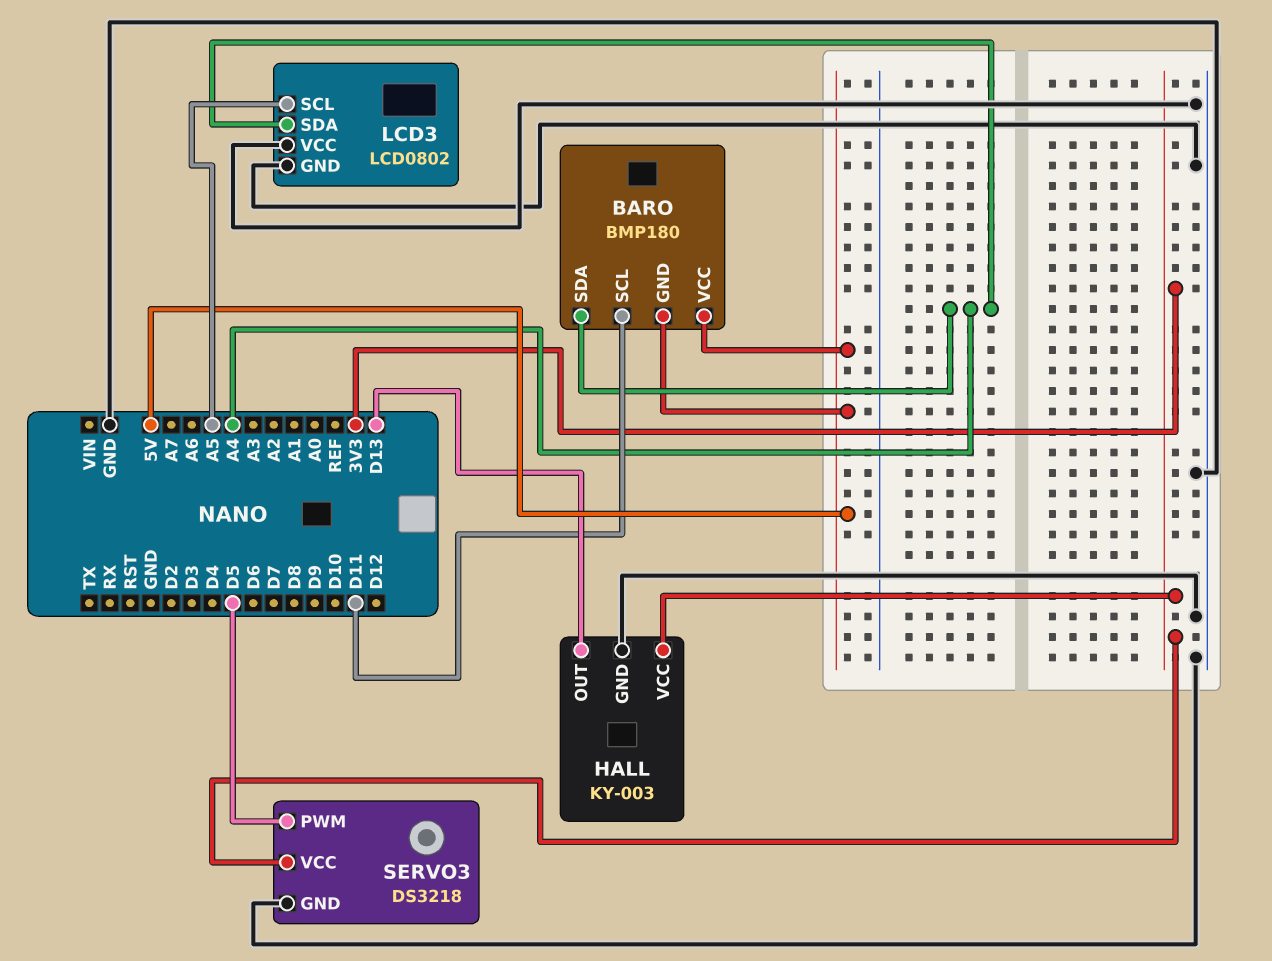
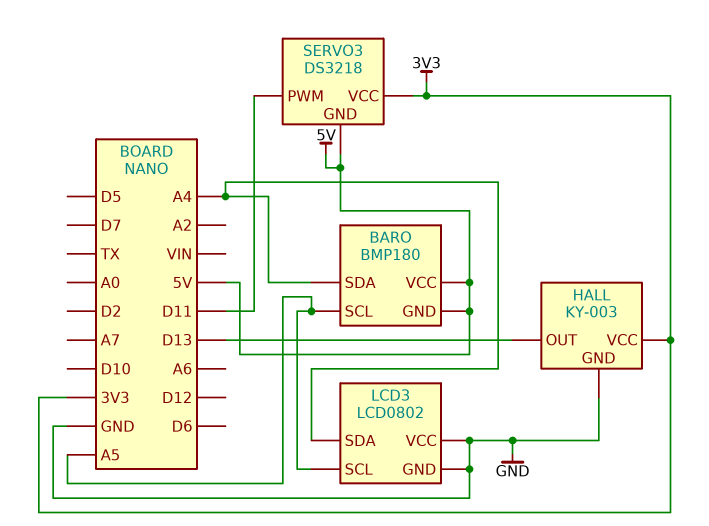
BARO pin SCL: D11 -> A5
SERVO3 pin GND: GND -> 5V
SERVO3 pin PWM: D5 -> D11

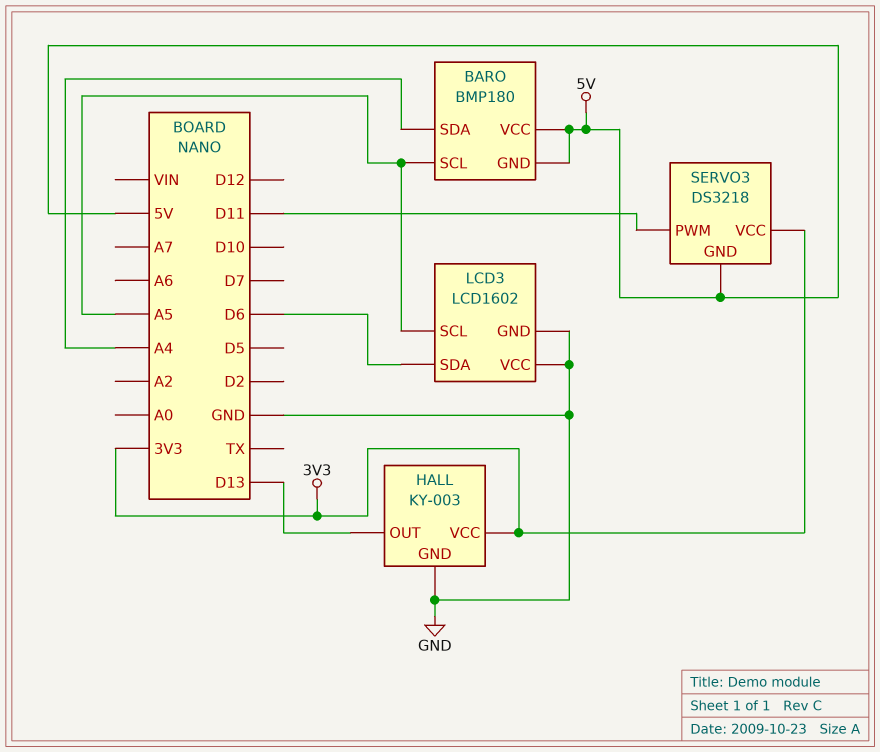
LCD3: LCD0802 -> LCD1602
LCD3 pin SDA: A4 -> D6

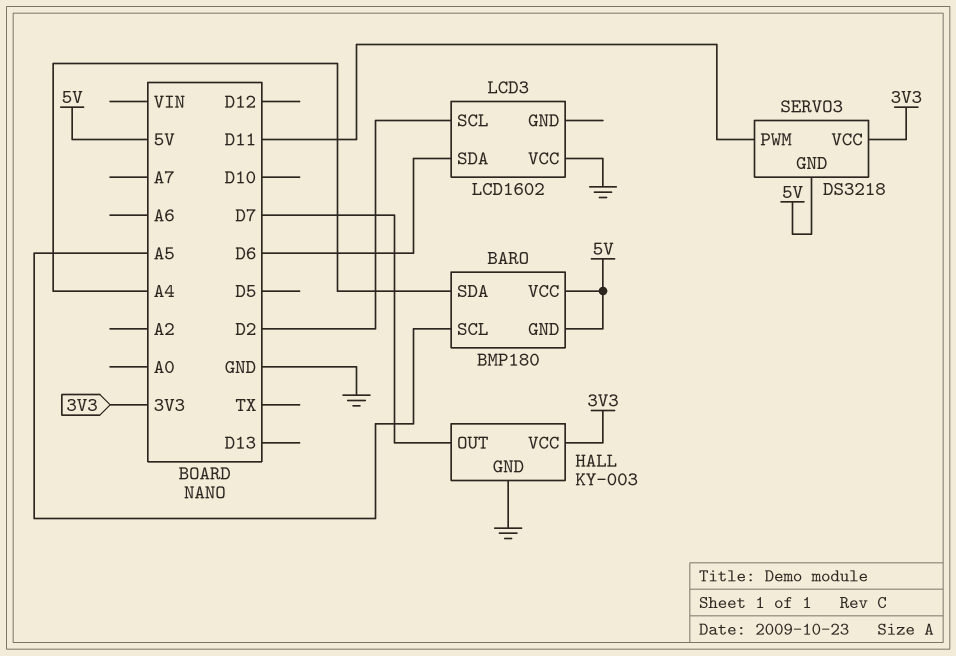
HALL pin OUT: D13 -> D7
LCD3 pin GND: GND -> none
LCD3 pin SCL: A5 -> D2

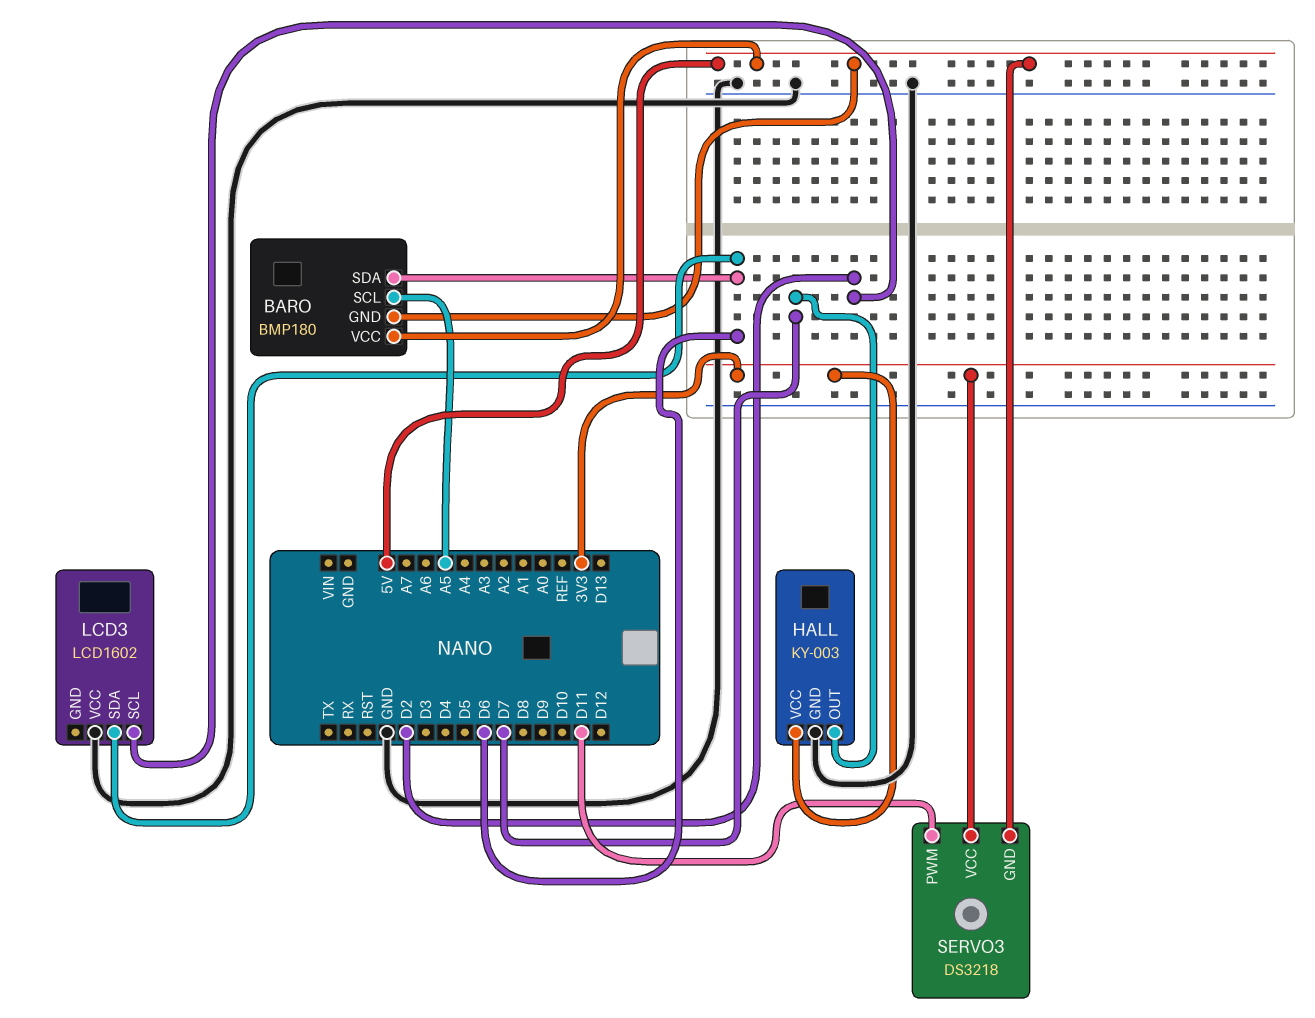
BARO pin SDA: A4 -> D6

